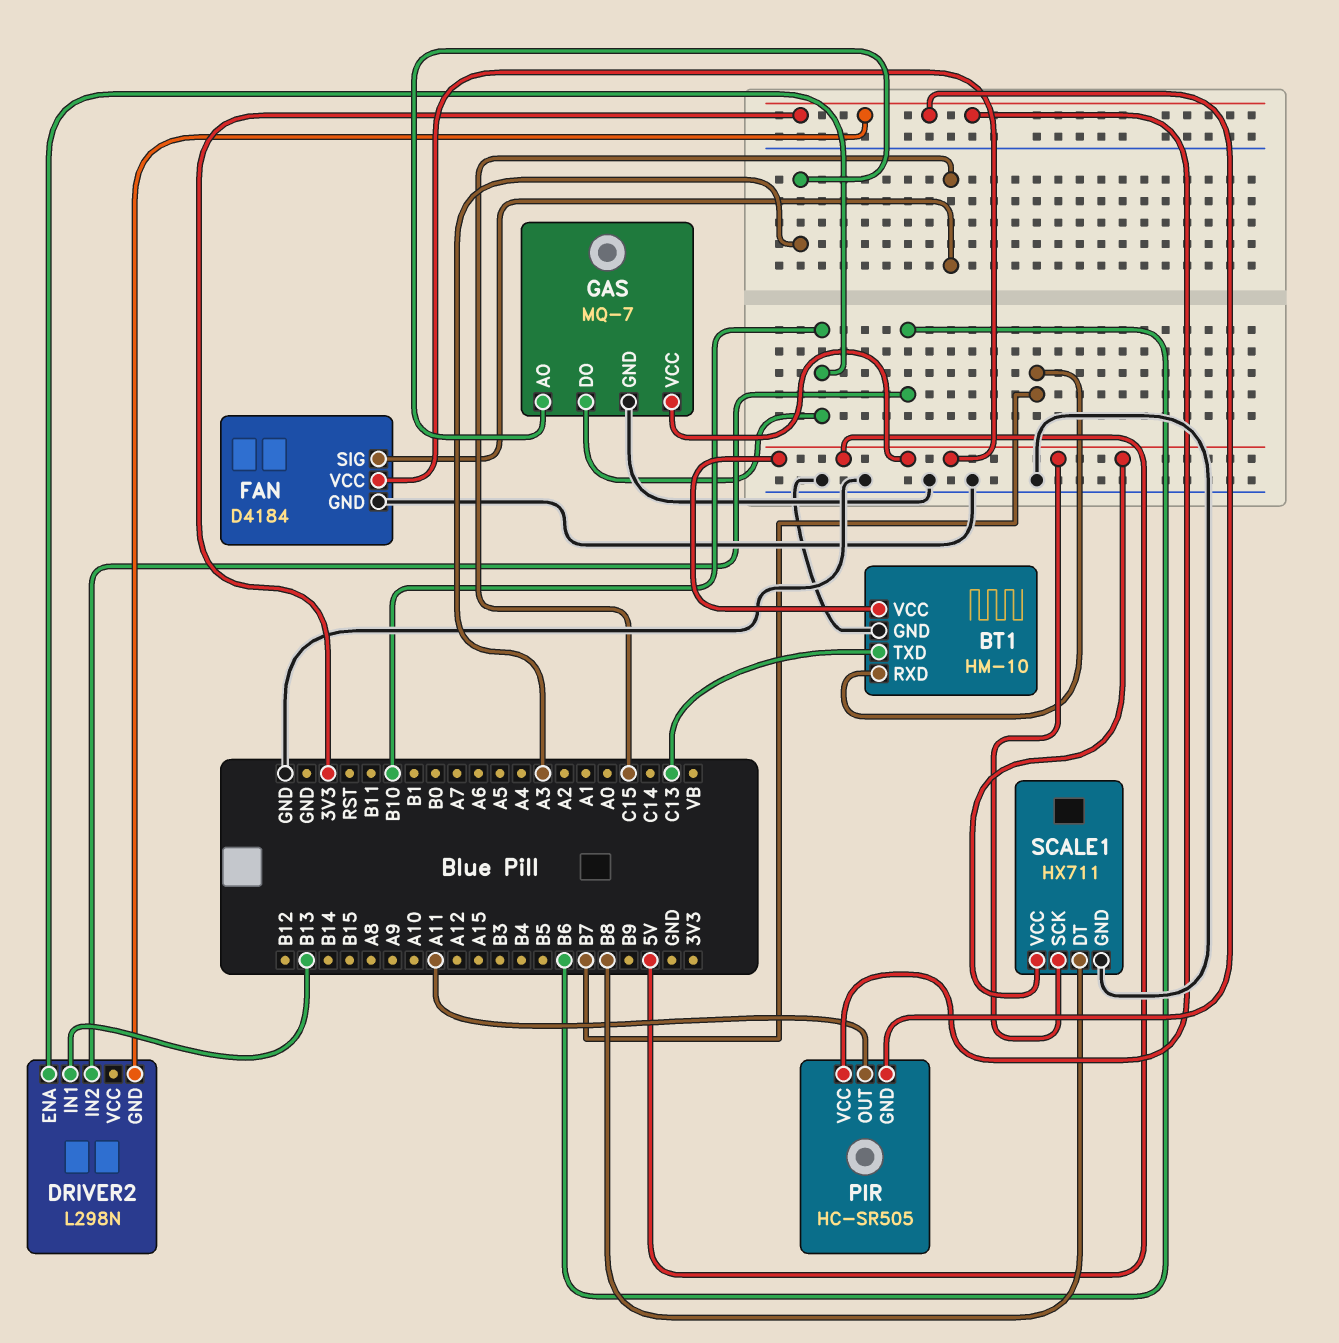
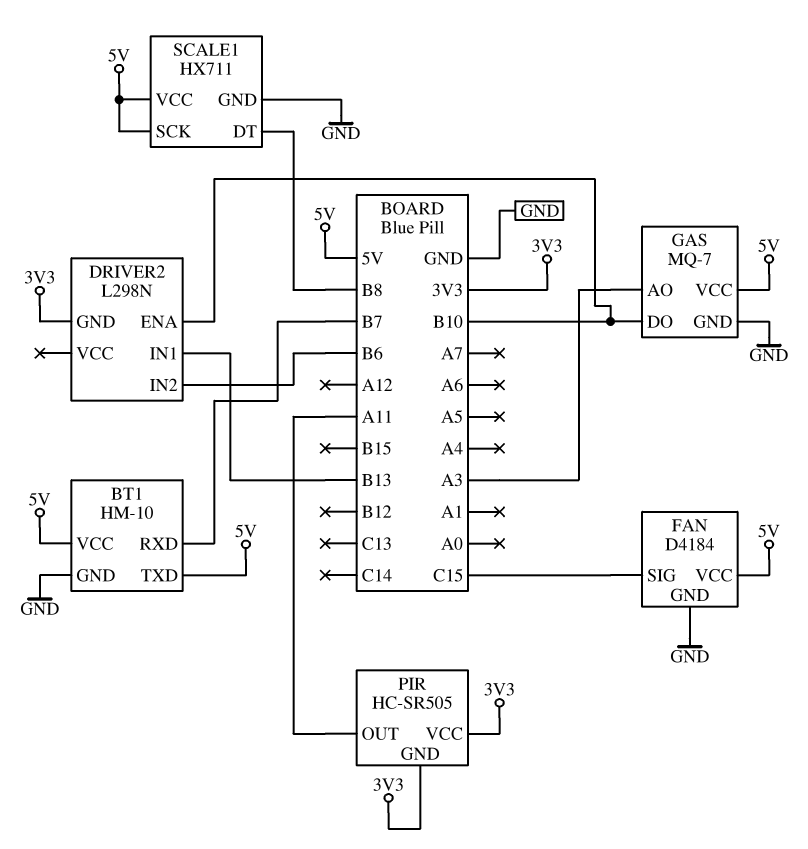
BT1 pin TXD: C13 -> 5V

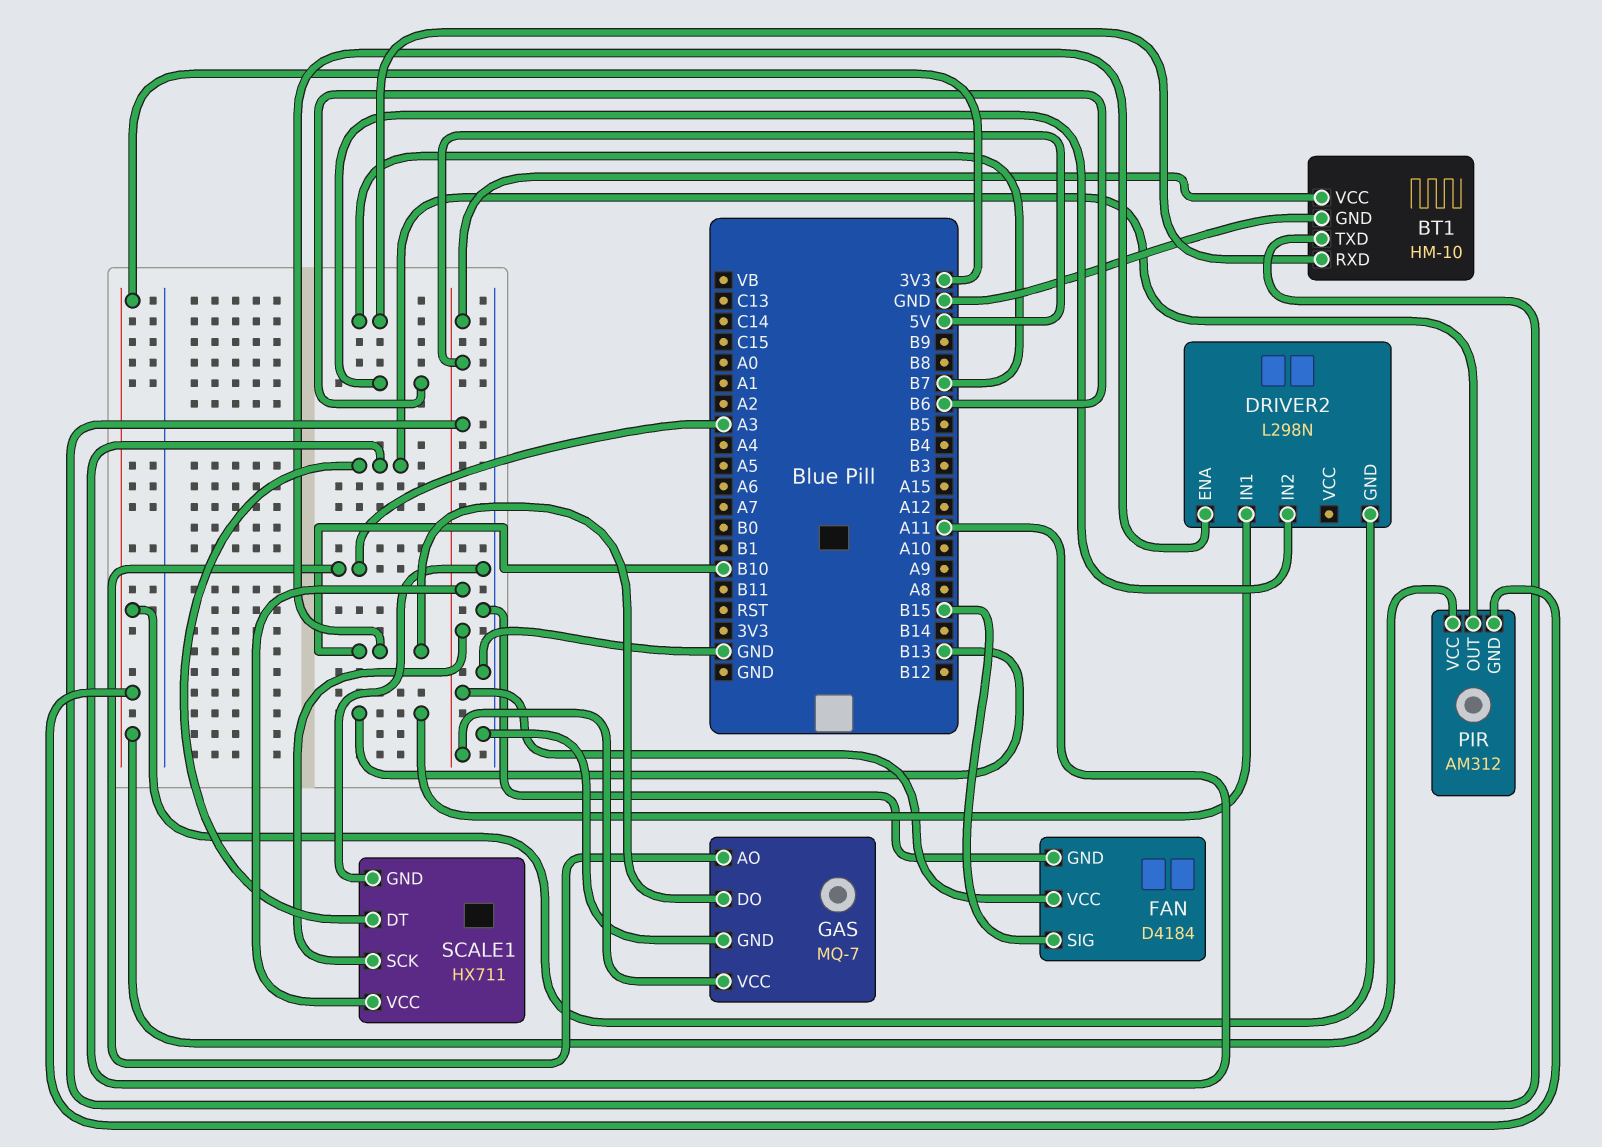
FAN pin SIG: C15 -> B15
PIR: HC-SR505 -> AM312
SCALE1 pin DT: B8 -> A11

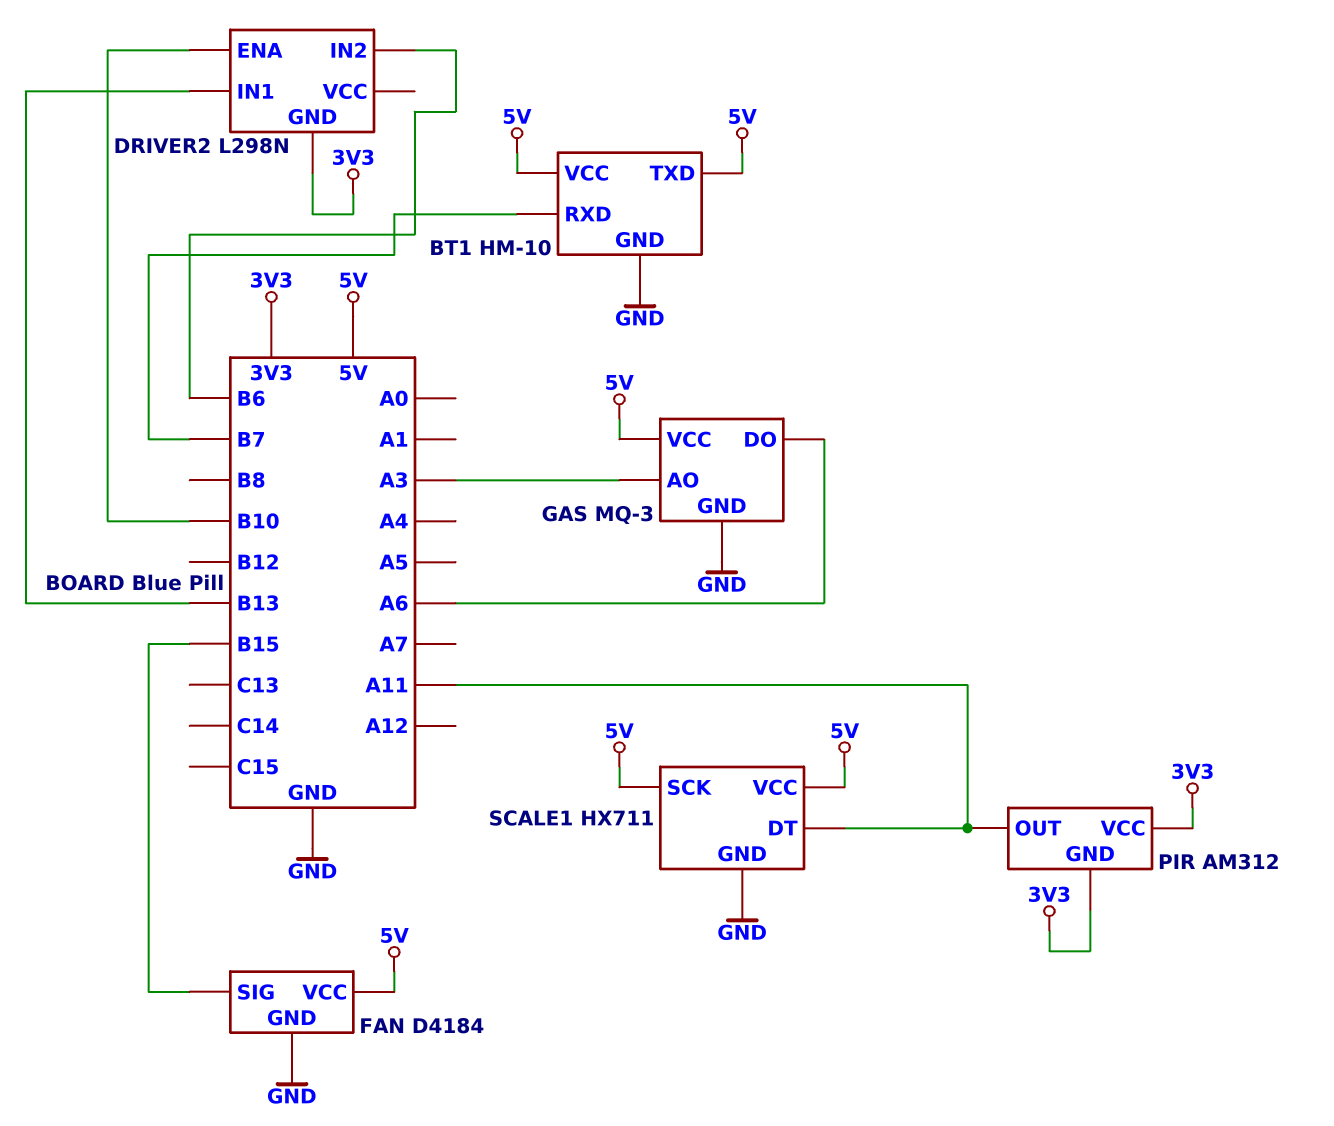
GAS: MQ-7 -> MQ-3
GAS pin DO: B10 -> A6

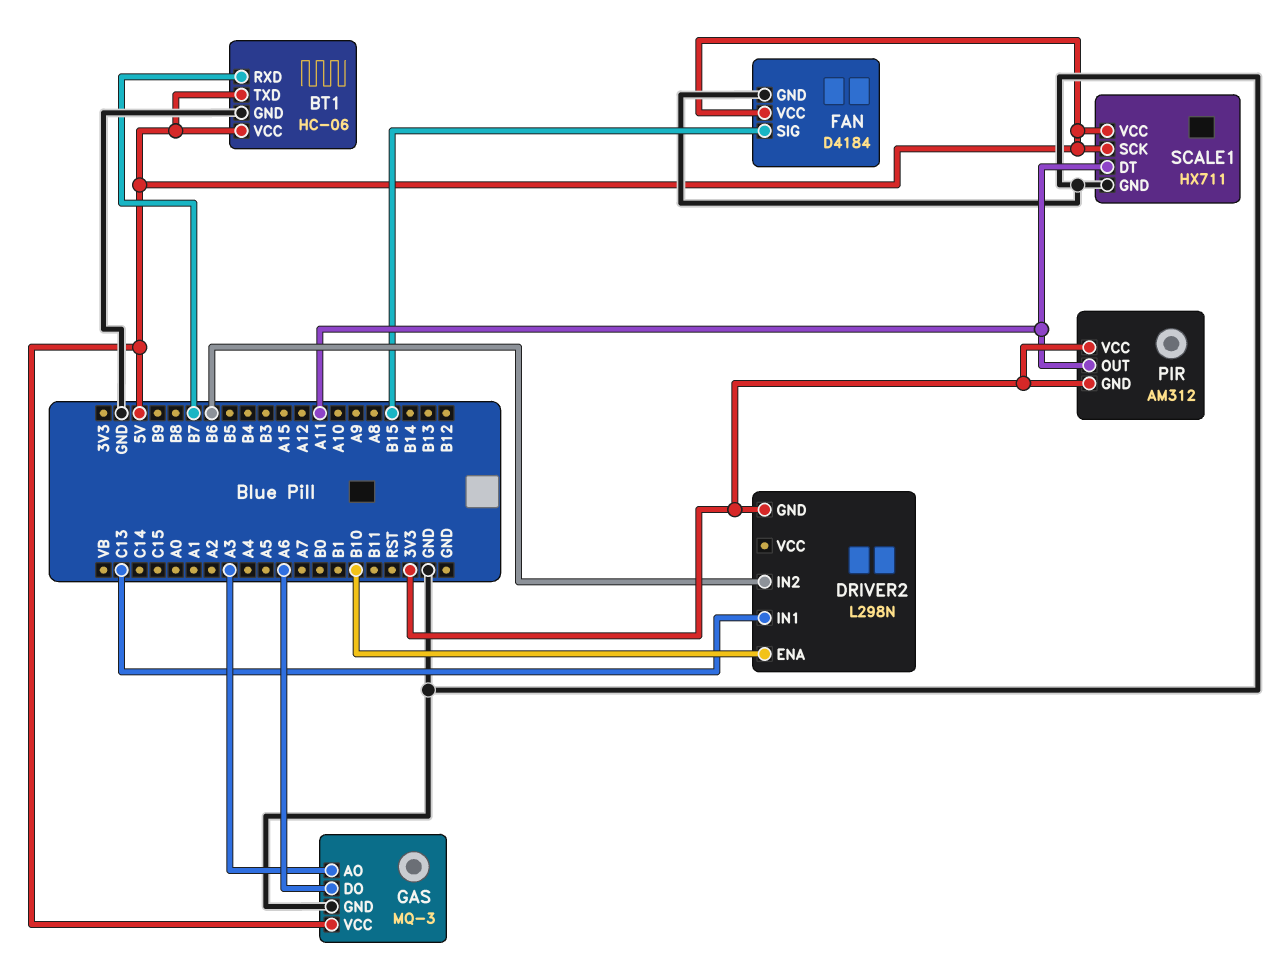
BT1: HM-10 -> HC-06
DRIVER2 pin IN1: B13 -> C13

